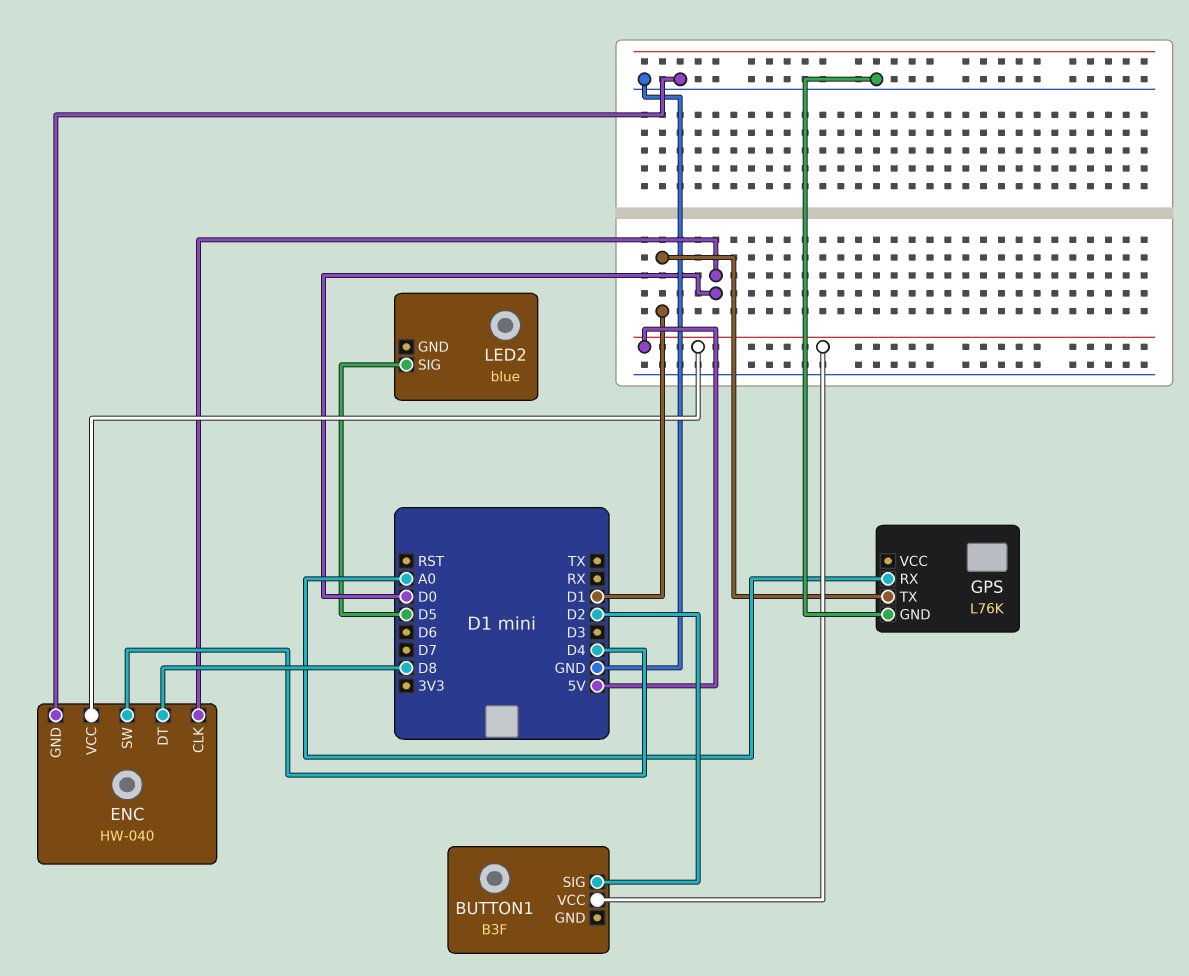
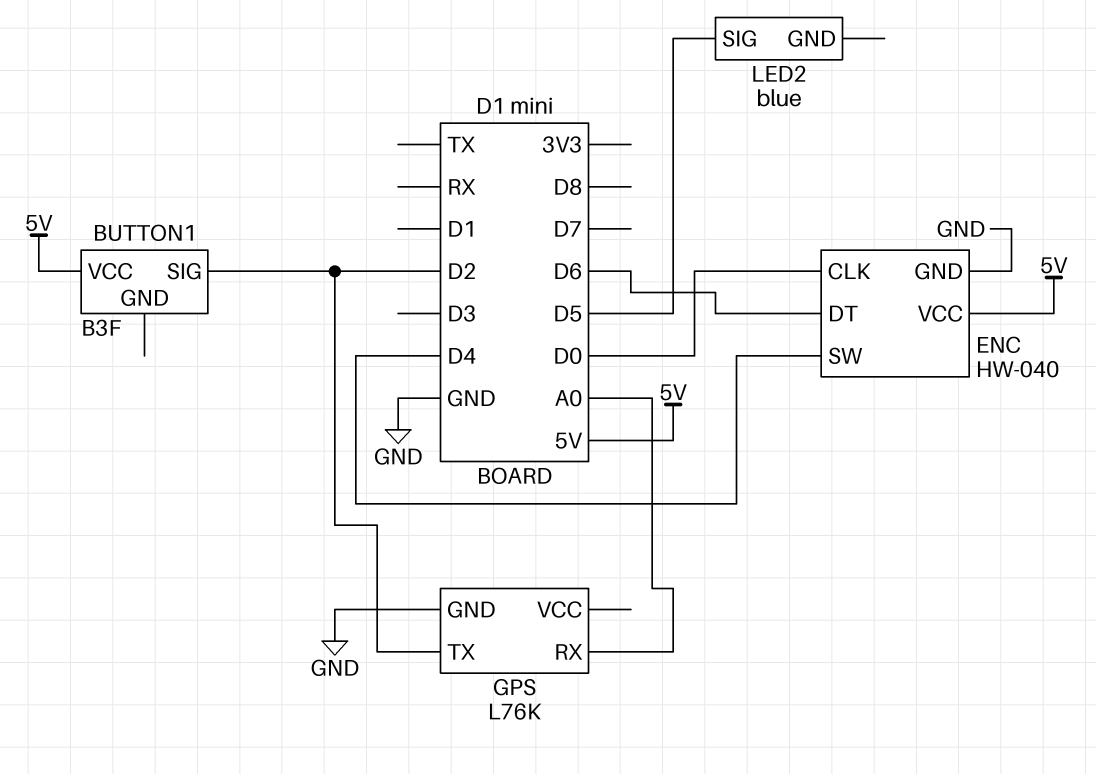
ENC pin DT: D8 -> D6
GPS pin TX: D1 -> D2

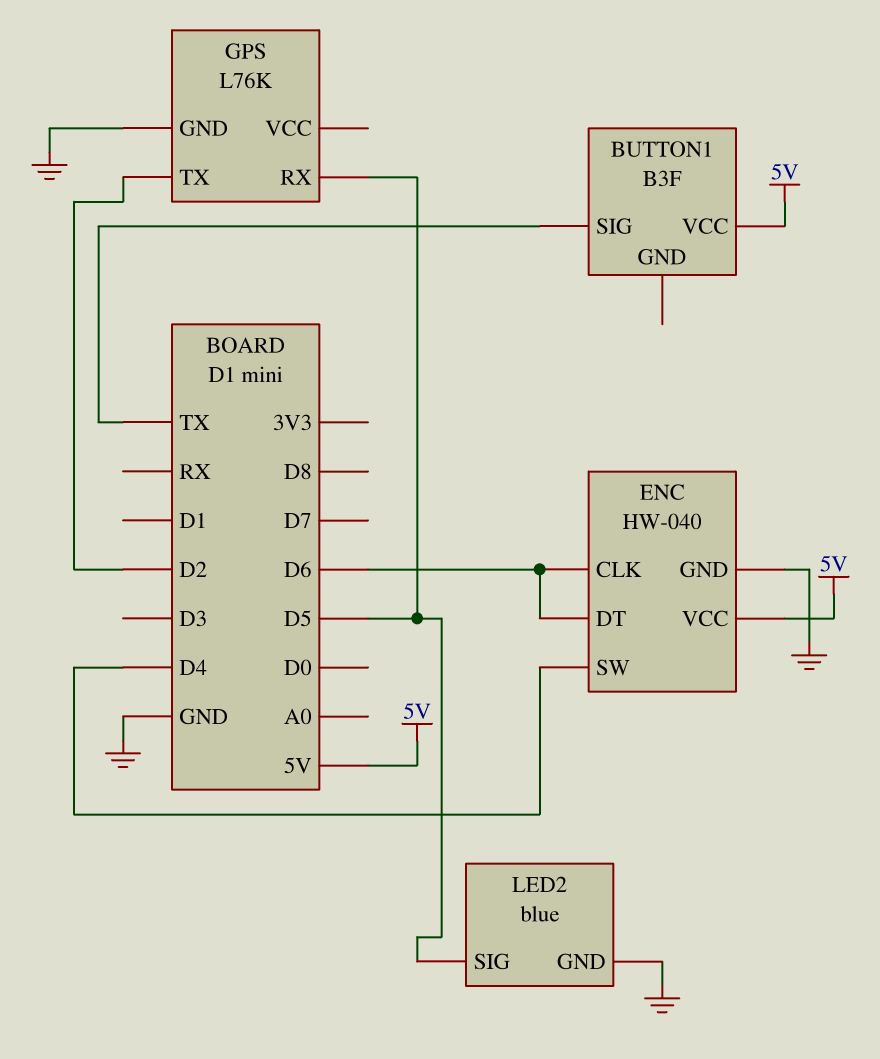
BUTTON1 pin SIG: D2 -> TX
ENC pin CLK: D0 -> D6
GPS pin RX: A0 -> D5
LED2 pin GND: none -> GND

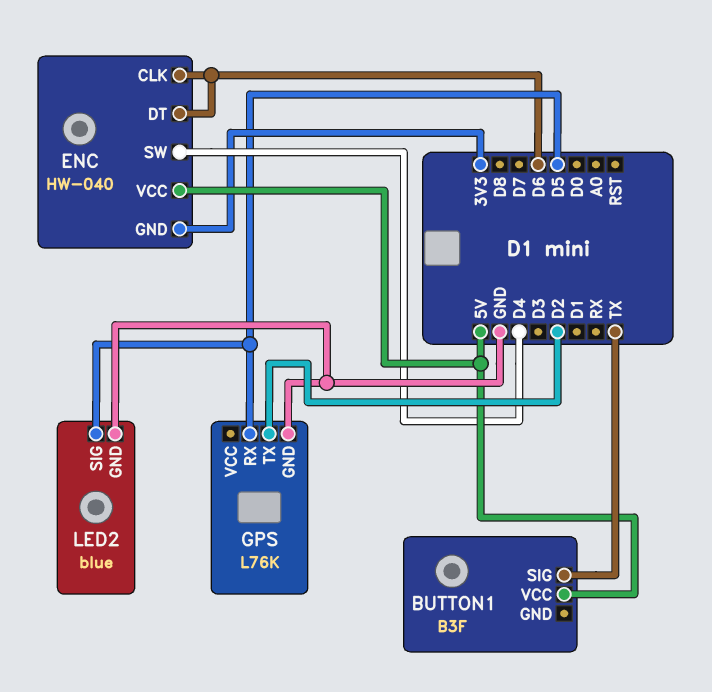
ENC pin GND: GND -> 3V3

